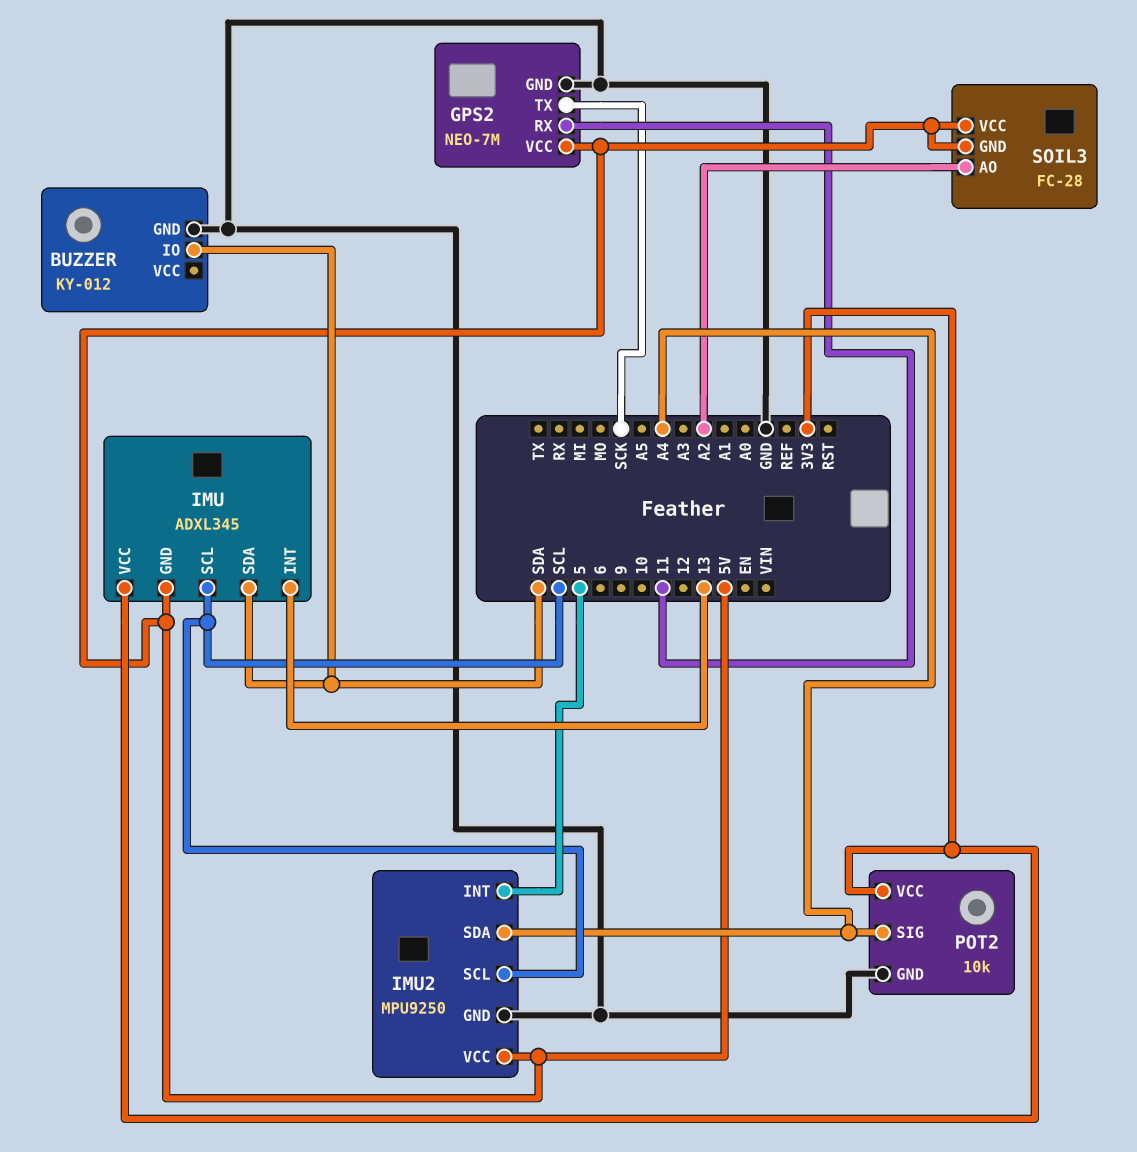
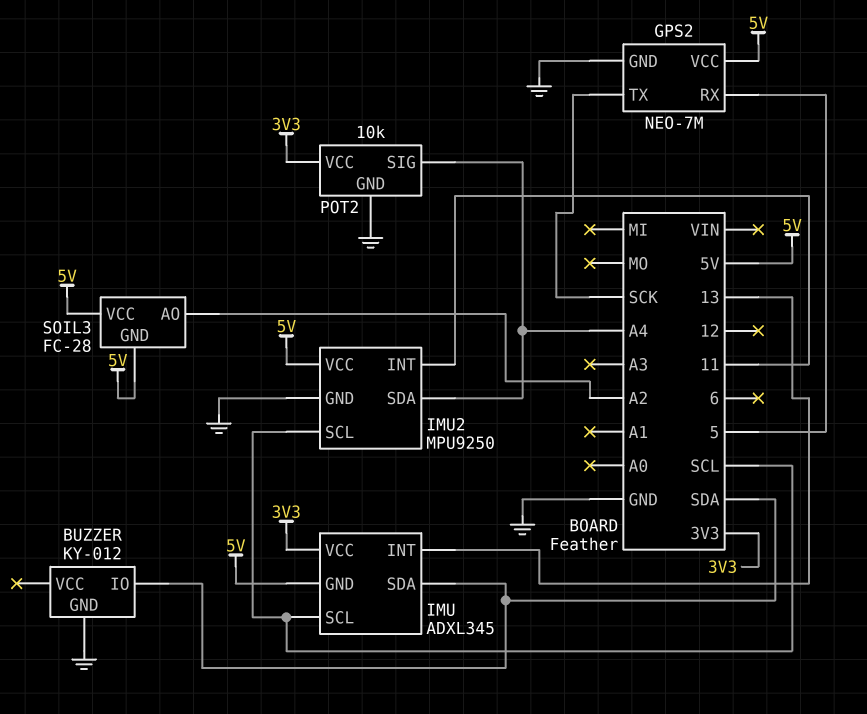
GPS2 pin RX: 11 -> 5
IMU2 pin INT: 5 -> 11

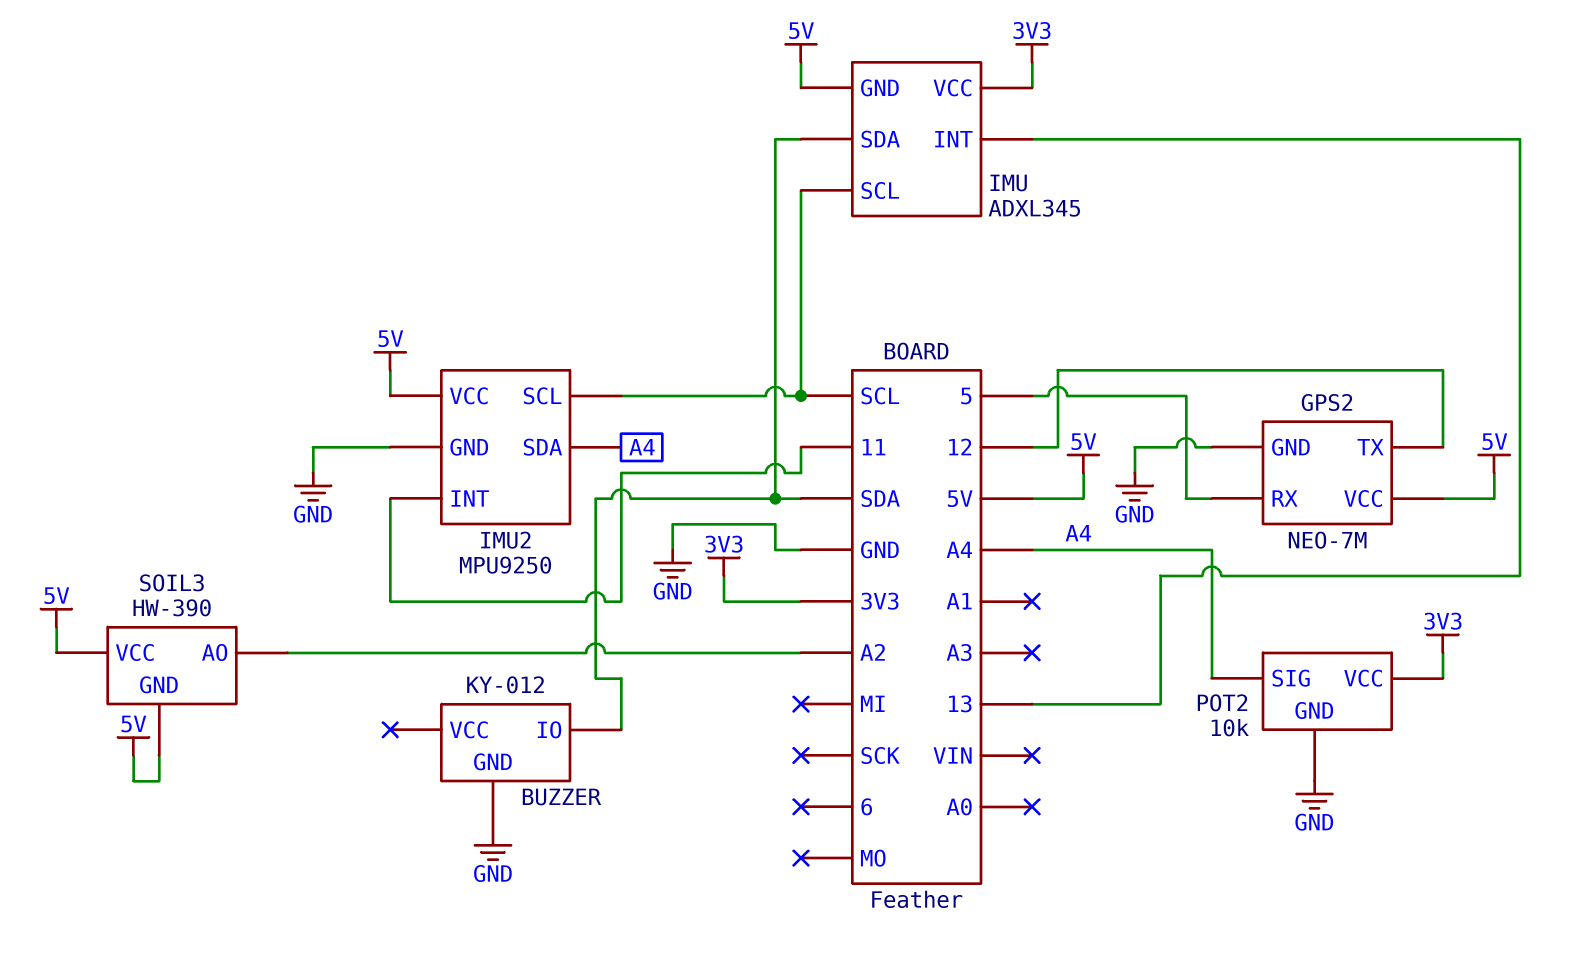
GPS2 pin TX: SCK -> 12
SOIL3: FC-28 -> HW-390

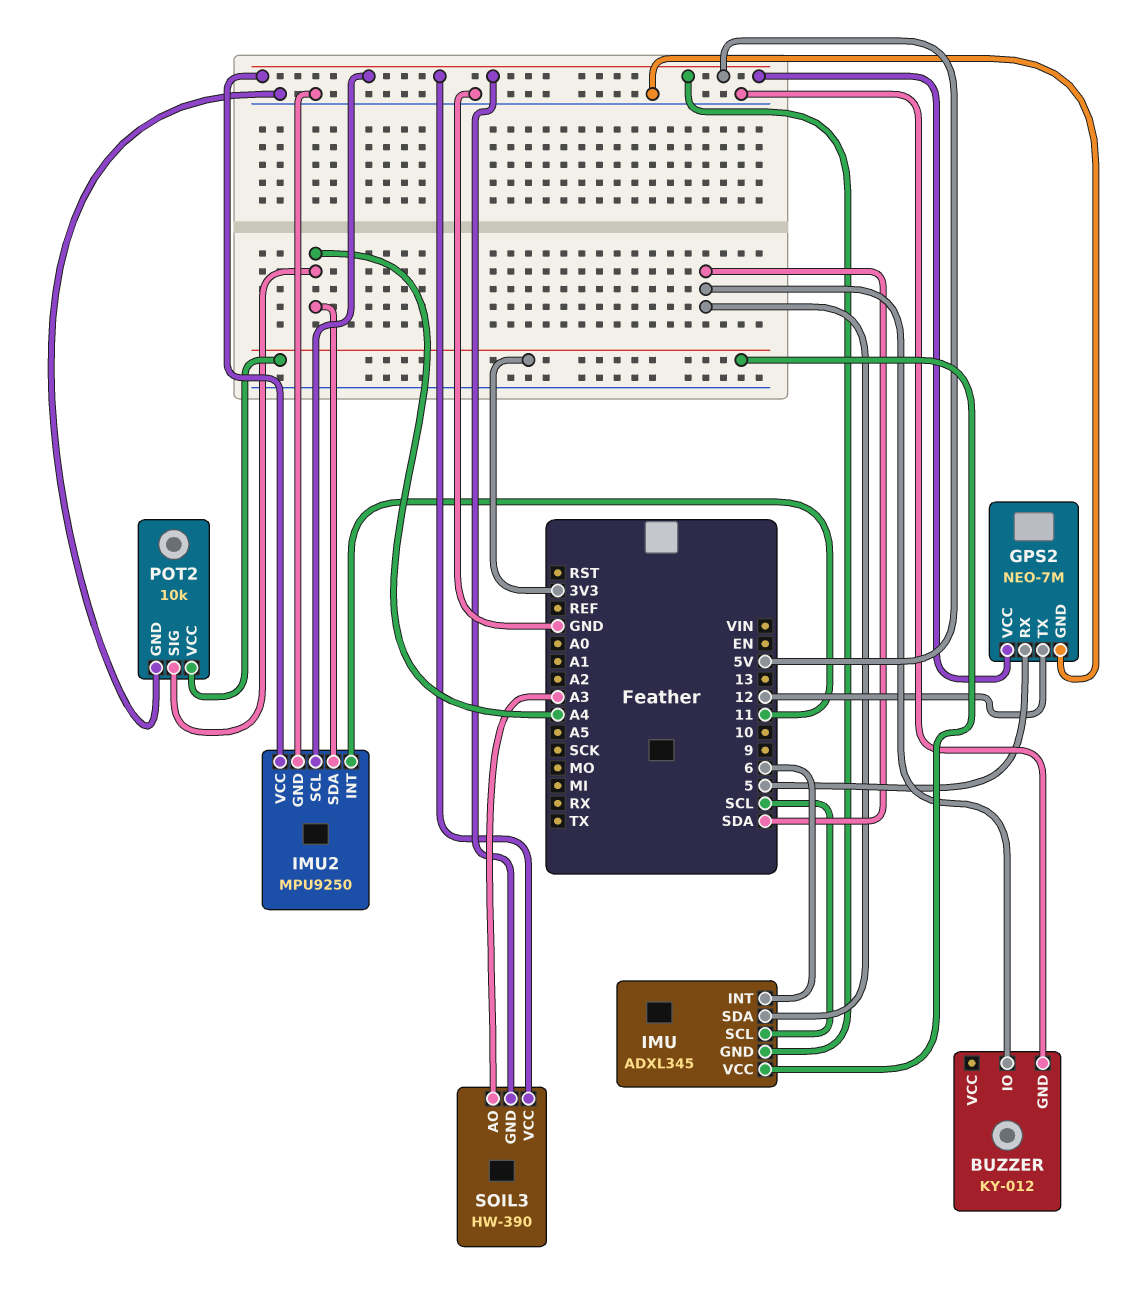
IMU pin INT: 13 -> 6
IMU2 pin SCL: SCL -> 5V
SOIL3 pin AO: A2 -> A3

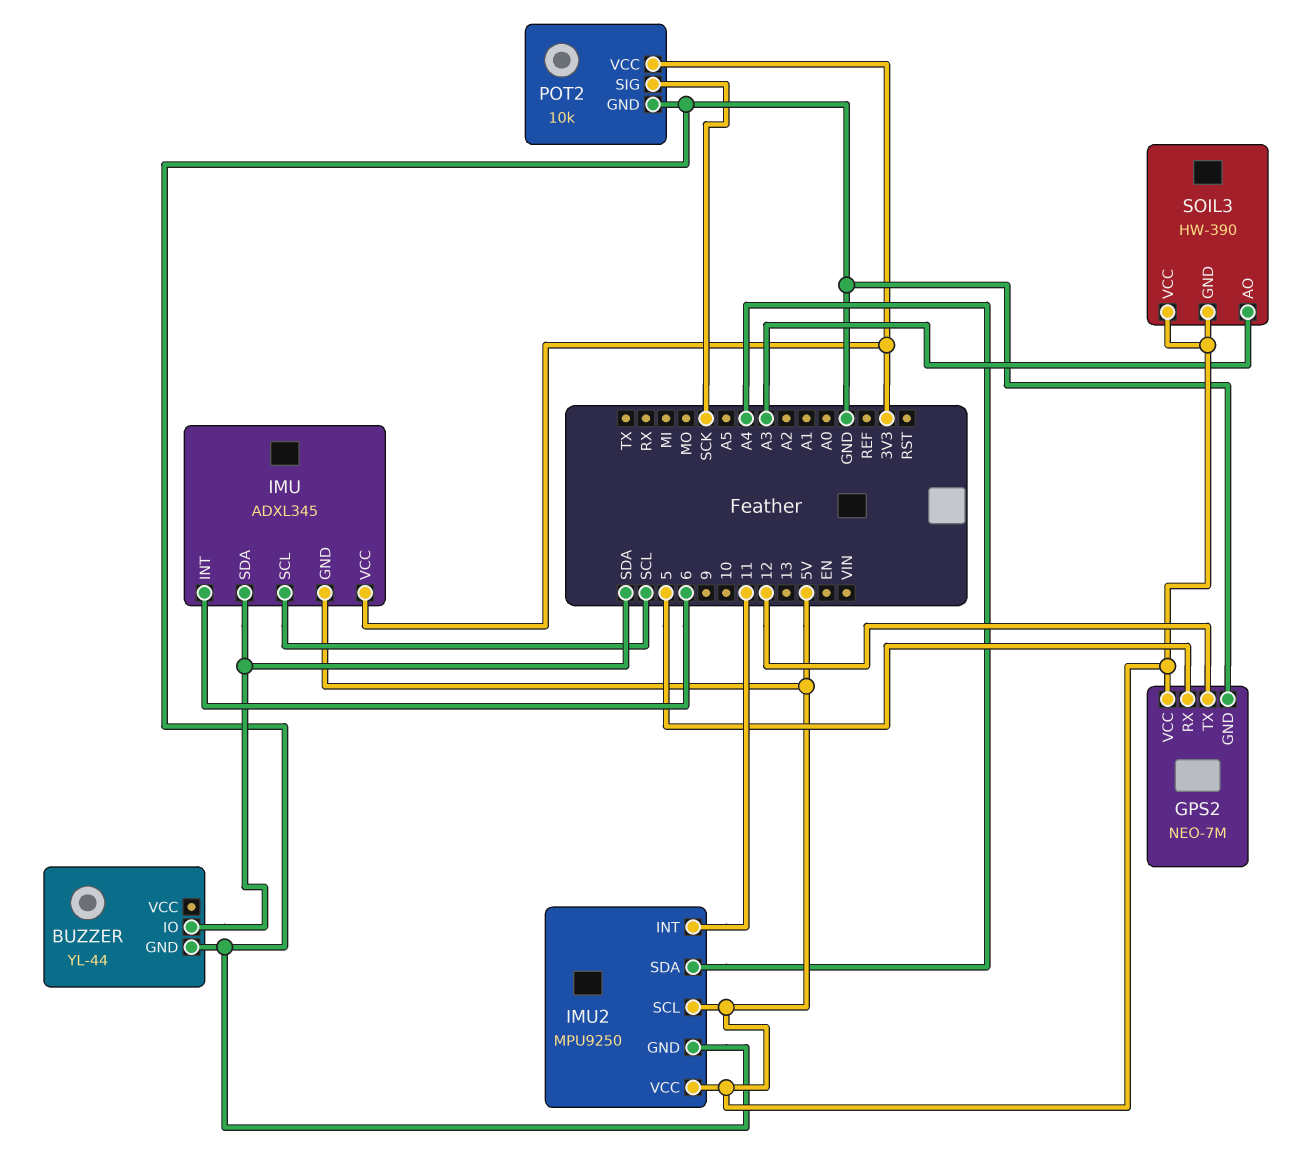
BUZZER: KY-012 -> YL-44
POT2 pin SIG: A4 -> SCK

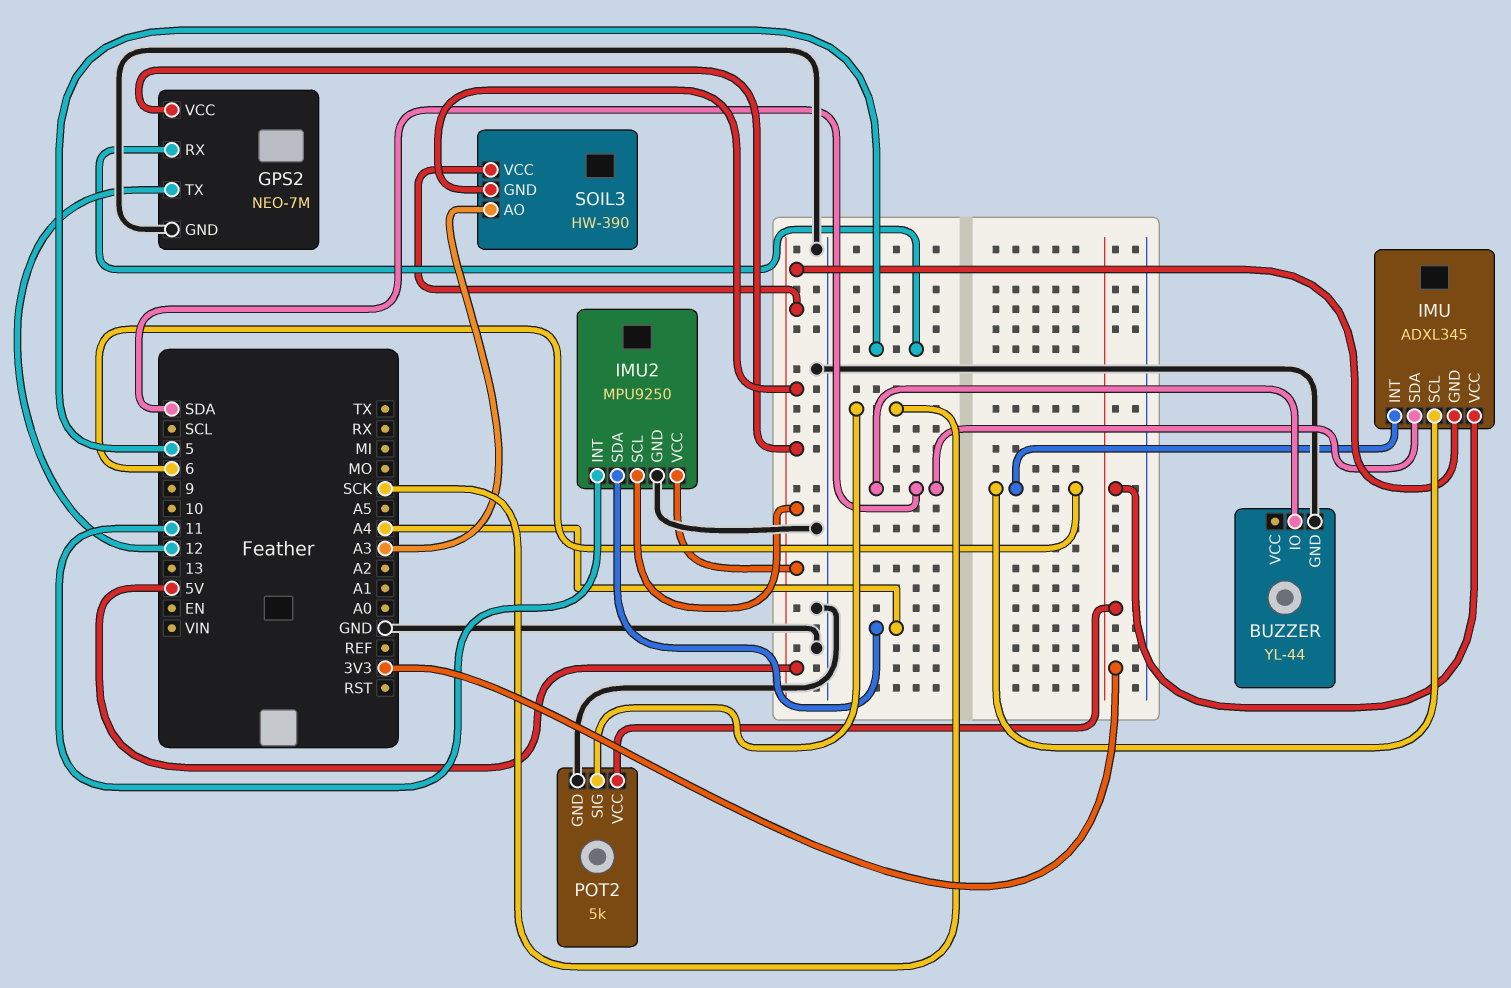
IMU pin SCL: SCL -> 6
POT2: 10k -> 5k

